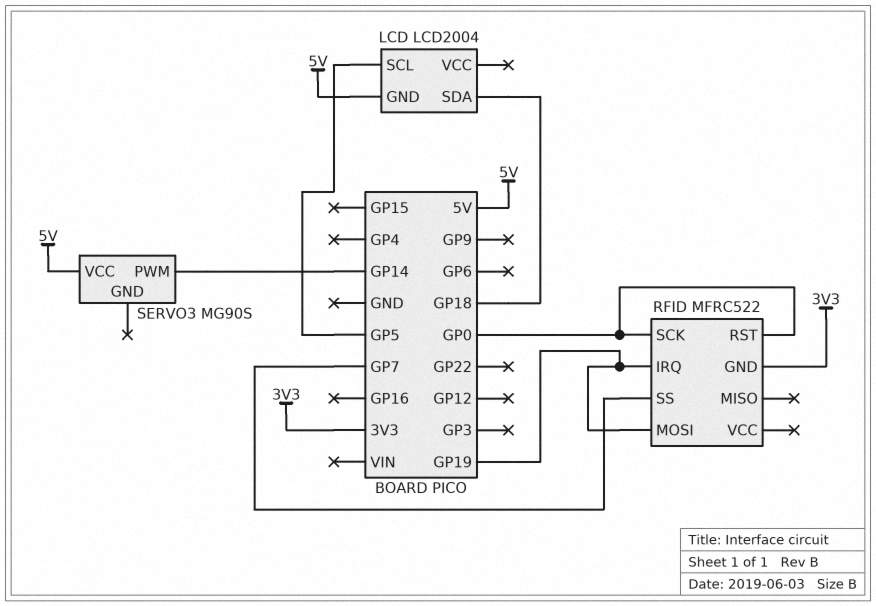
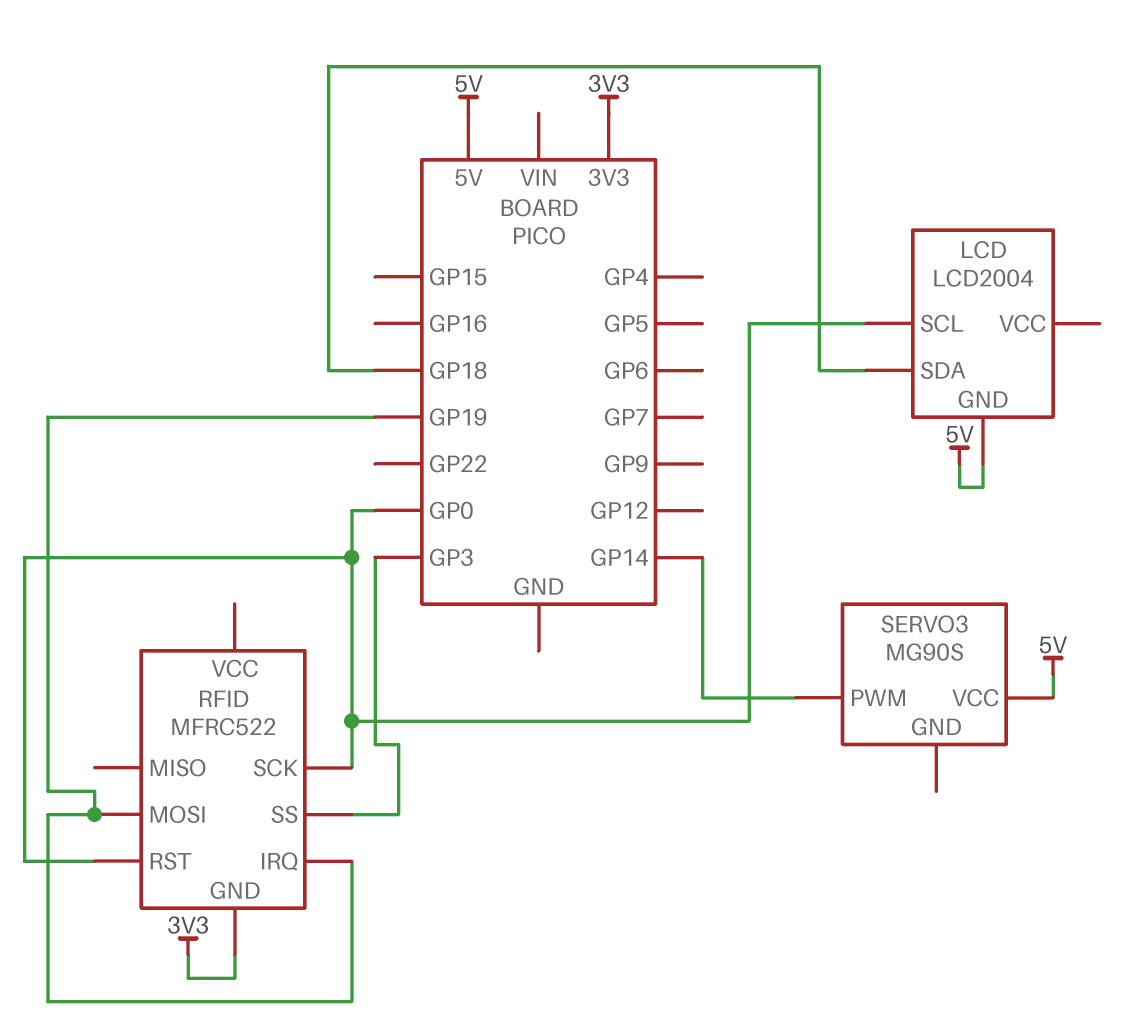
LCD pin SCL: GP5 -> GP0
RFID pin SS: GP7 -> GP3

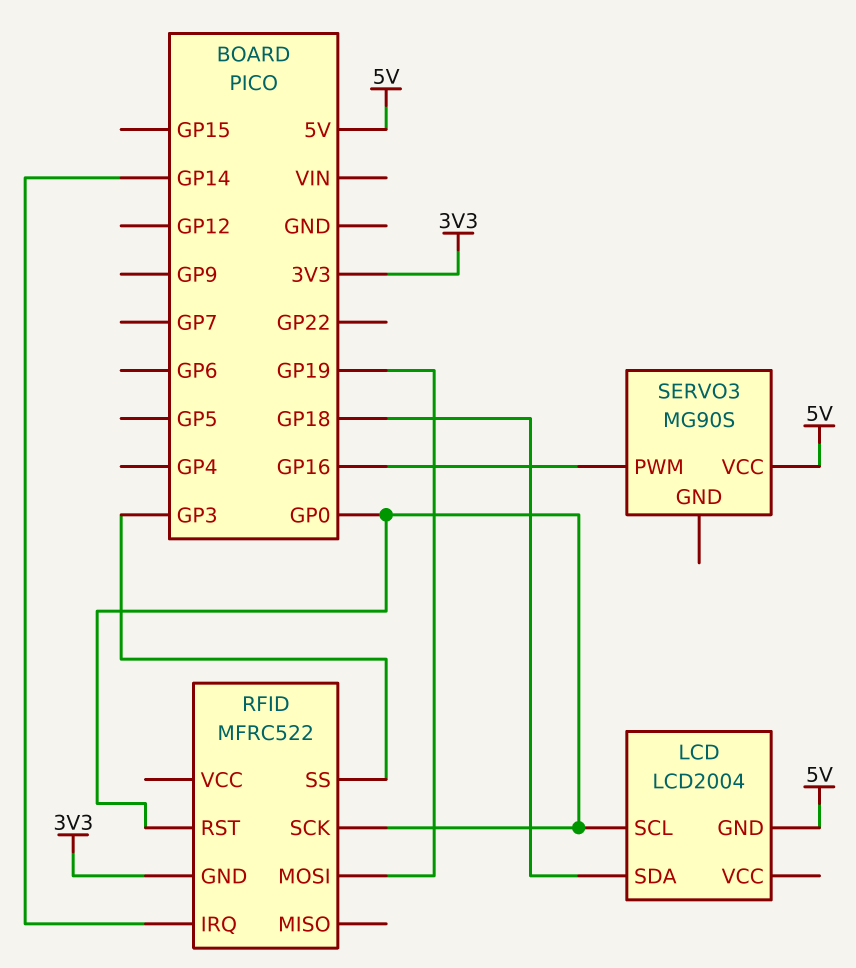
RFID pin IRQ: GP19 -> GP14
SERVO3 pin PWM: GP14 -> GP16

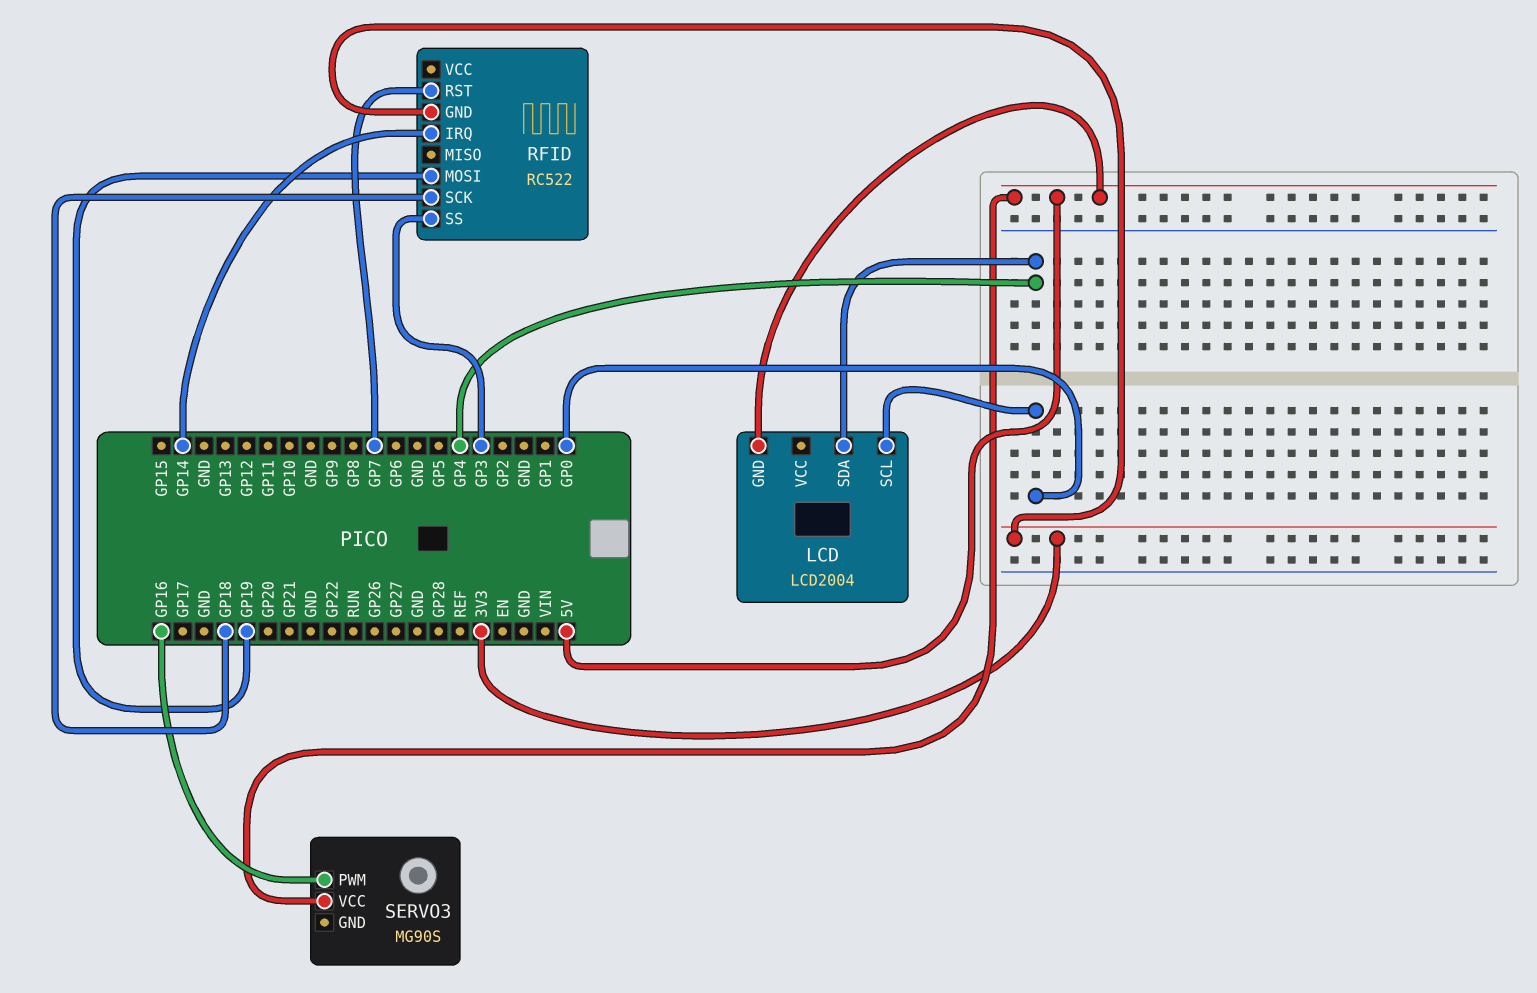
LCD pin SDA: GP18 -> GP4
RFID: MFRC522 -> RC522
RFID pin RST: GP0 -> GP7
RFID pin SCK: GP0 -> GP18

